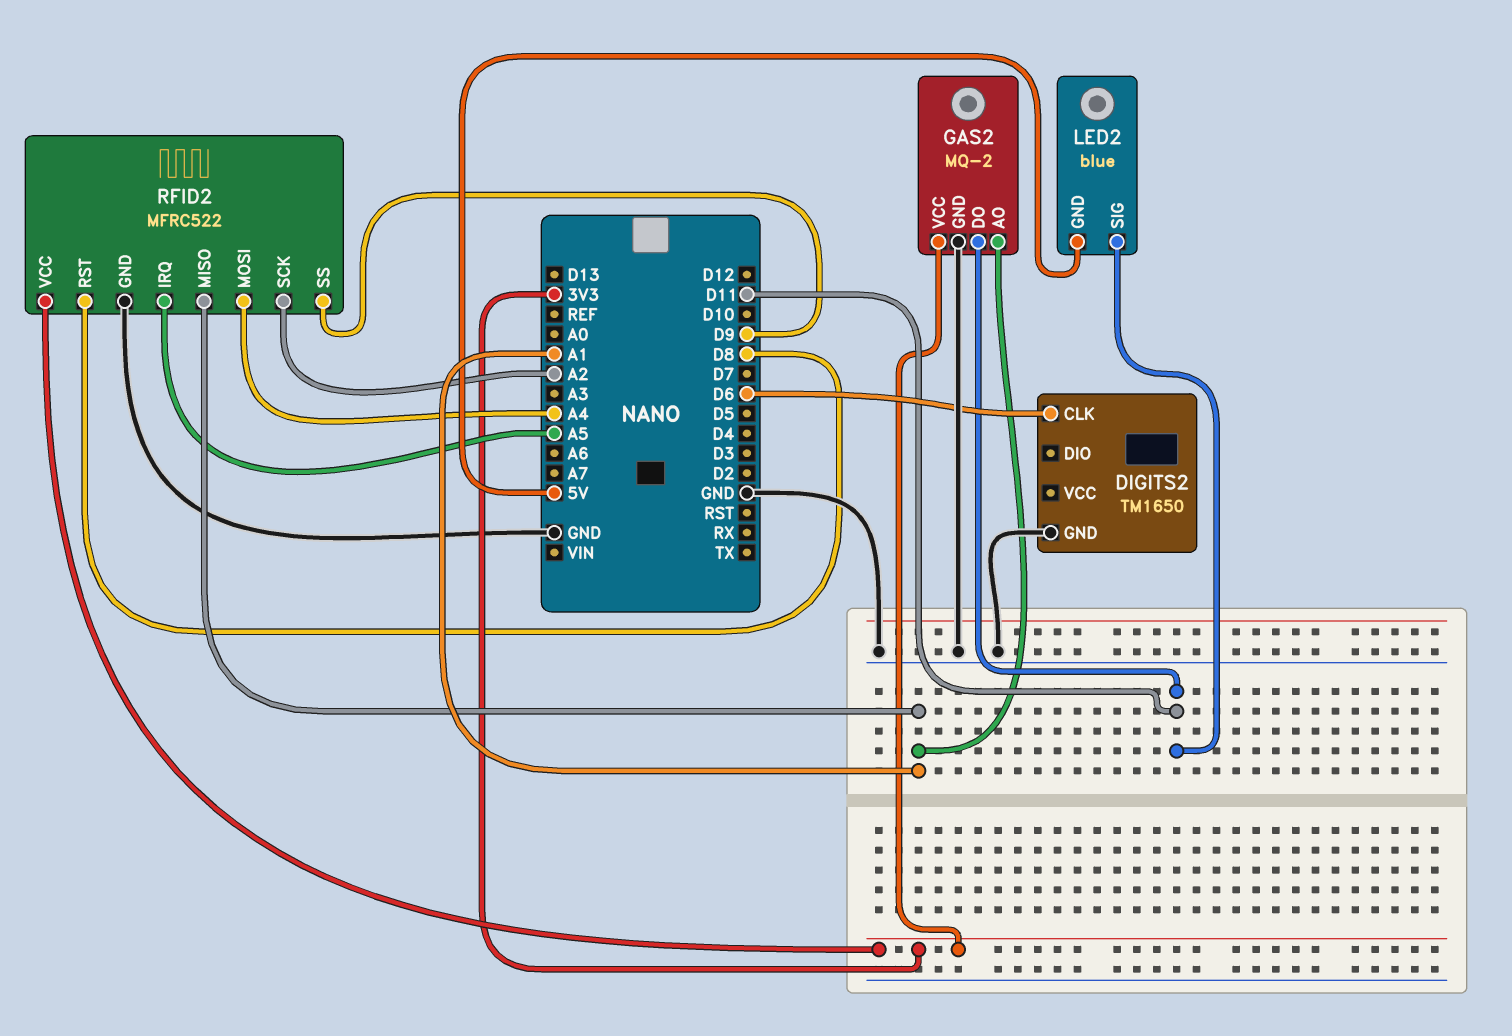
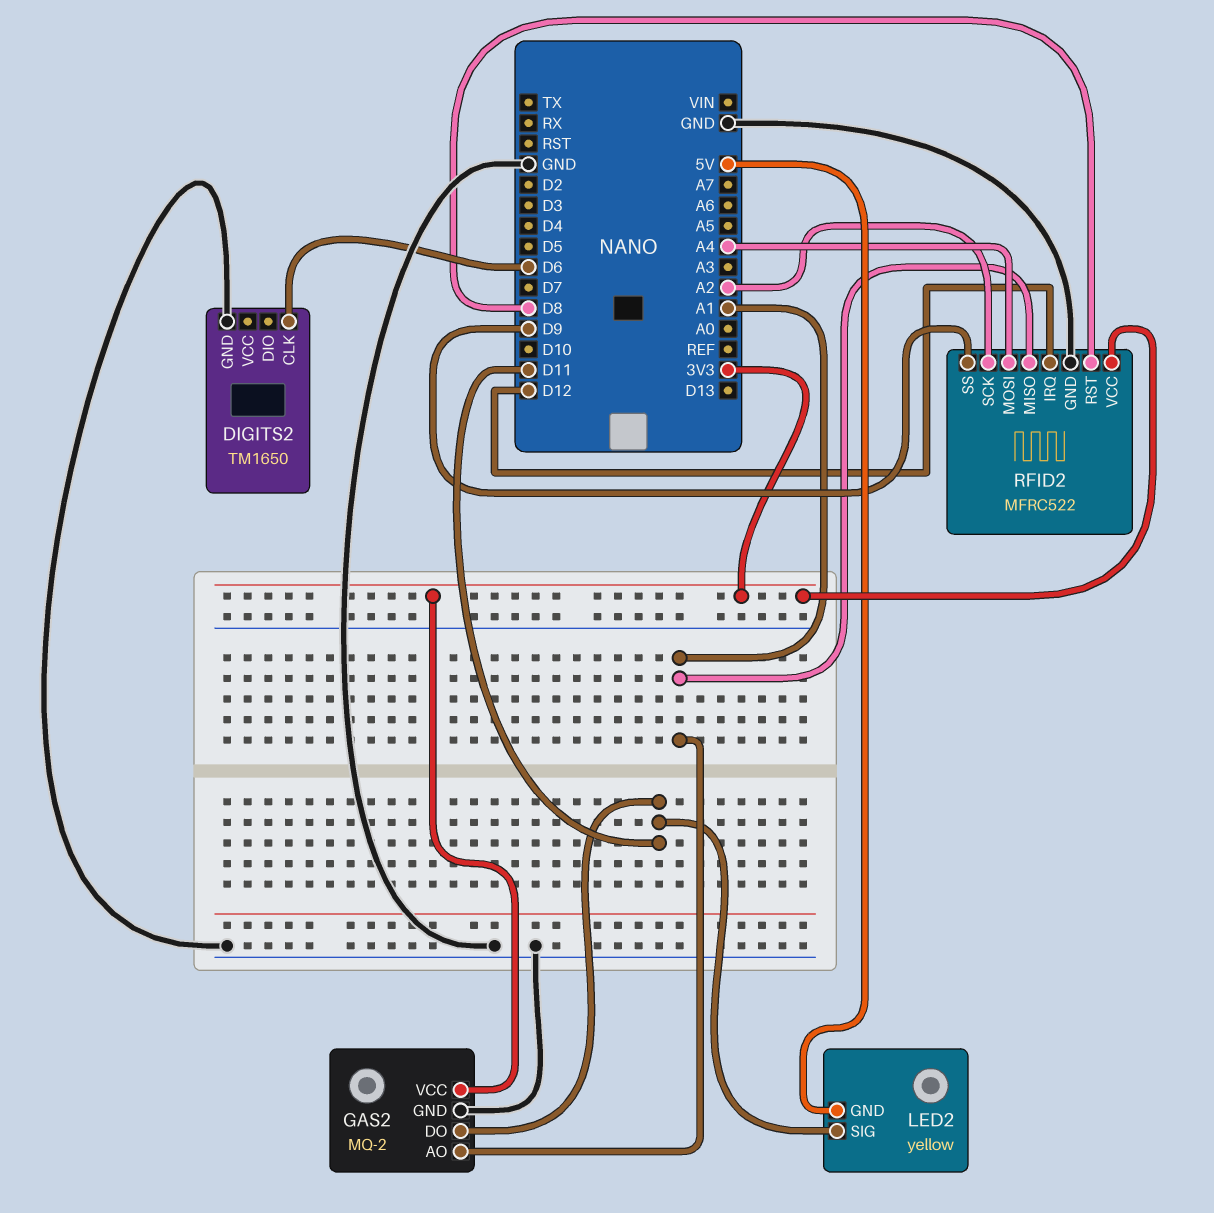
LED2: blue -> yellow
RFID2 pin IRQ: A5 -> D12

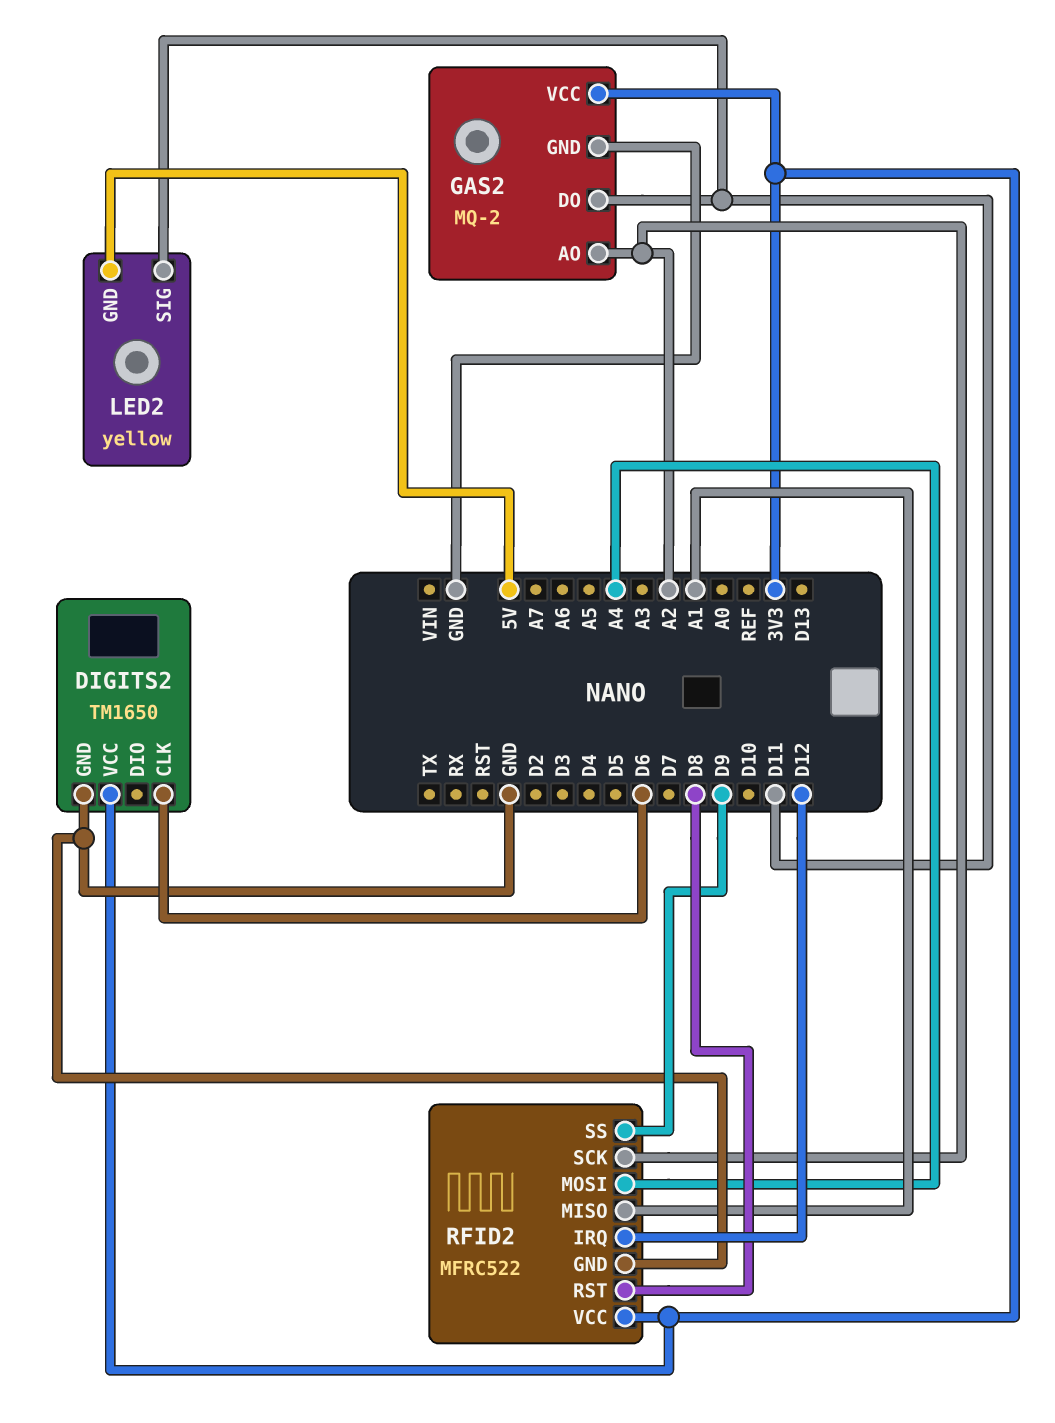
DIGITS2 pin VCC: none -> 3V3
GAS2 pin AO: A1 -> A2

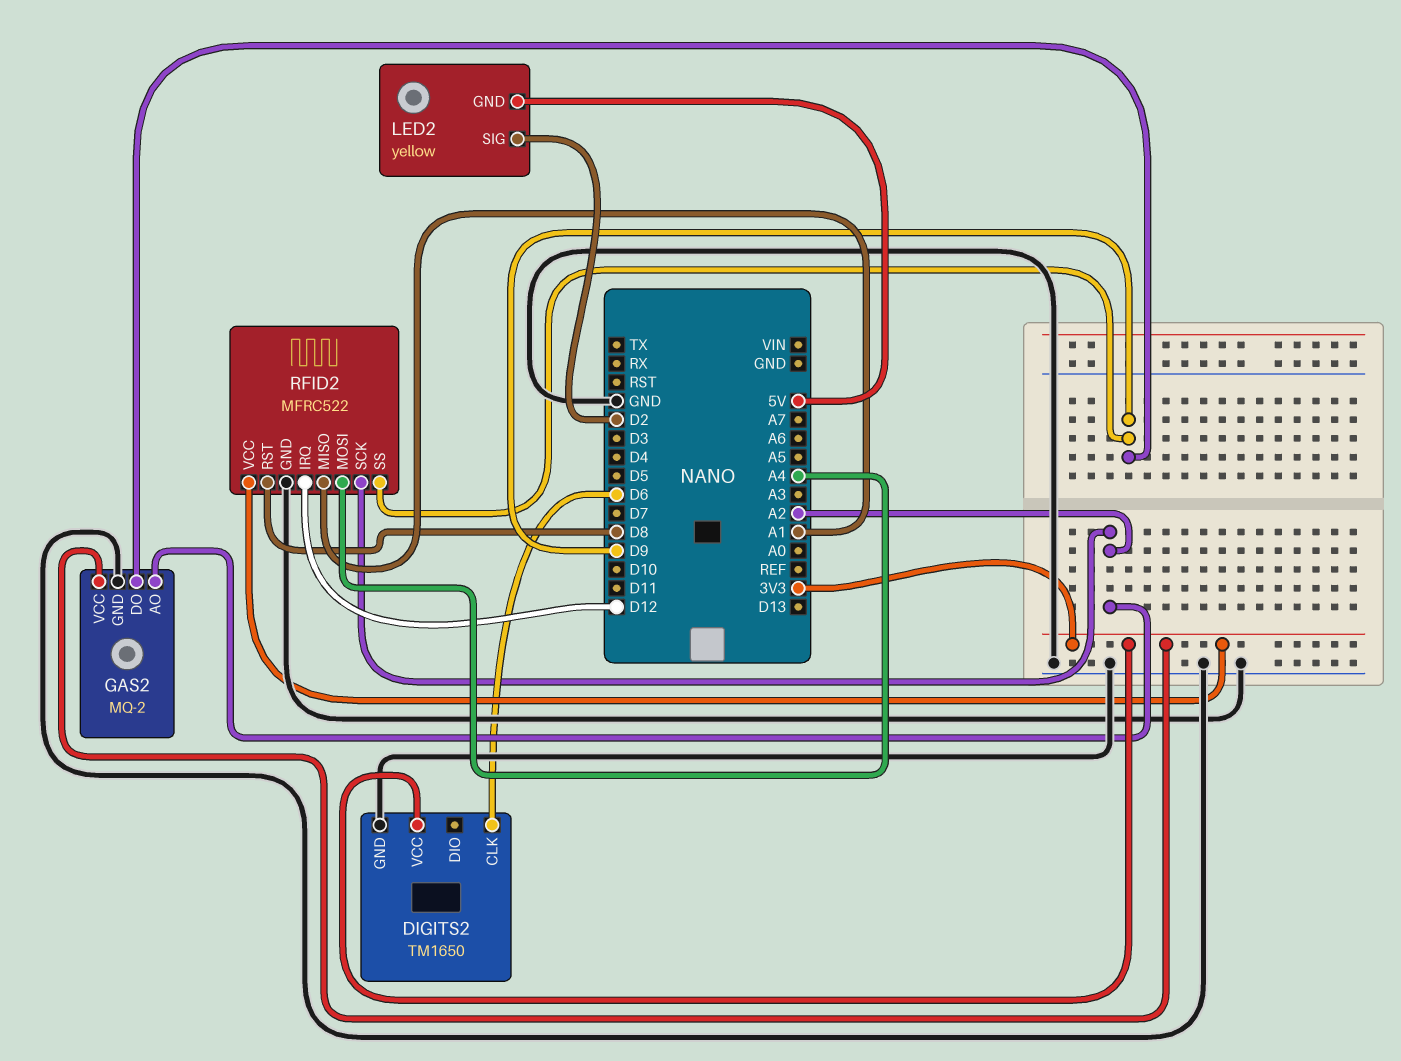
GAS2 pin DO: D11 -> D9
LED2 pin SIG: D11 -> D2

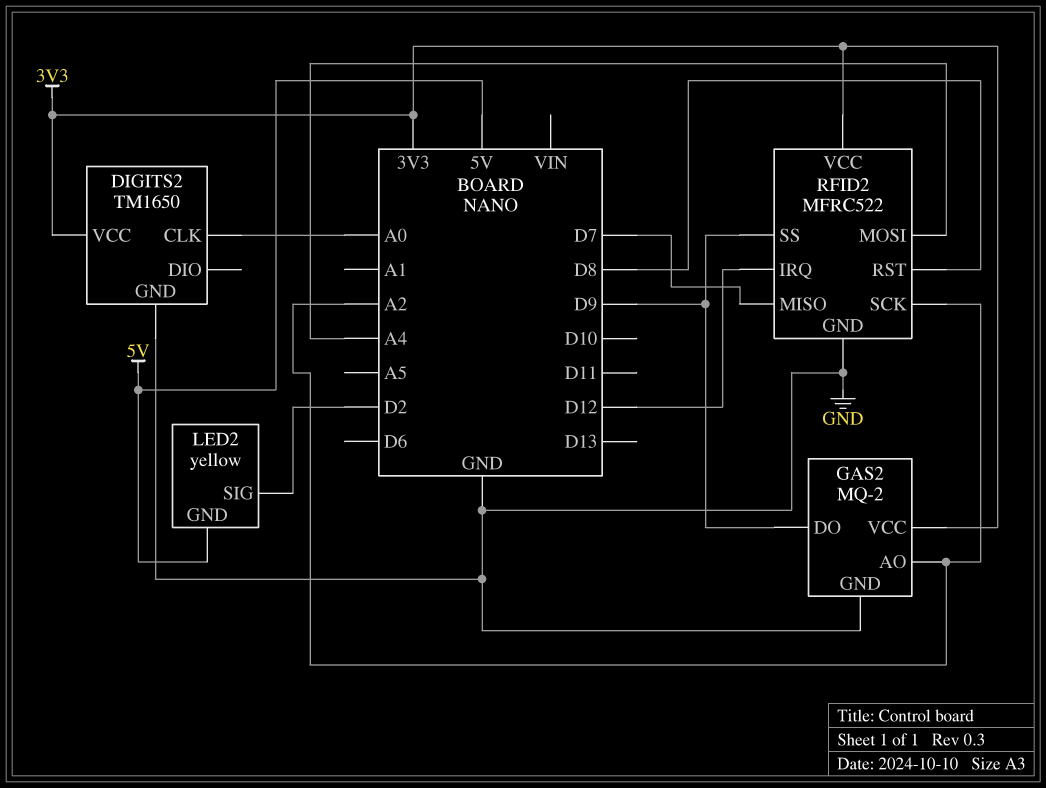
DIGITS2 pin CLK: D6 -> A0
RFID2 pin MISO: A1 -> D7

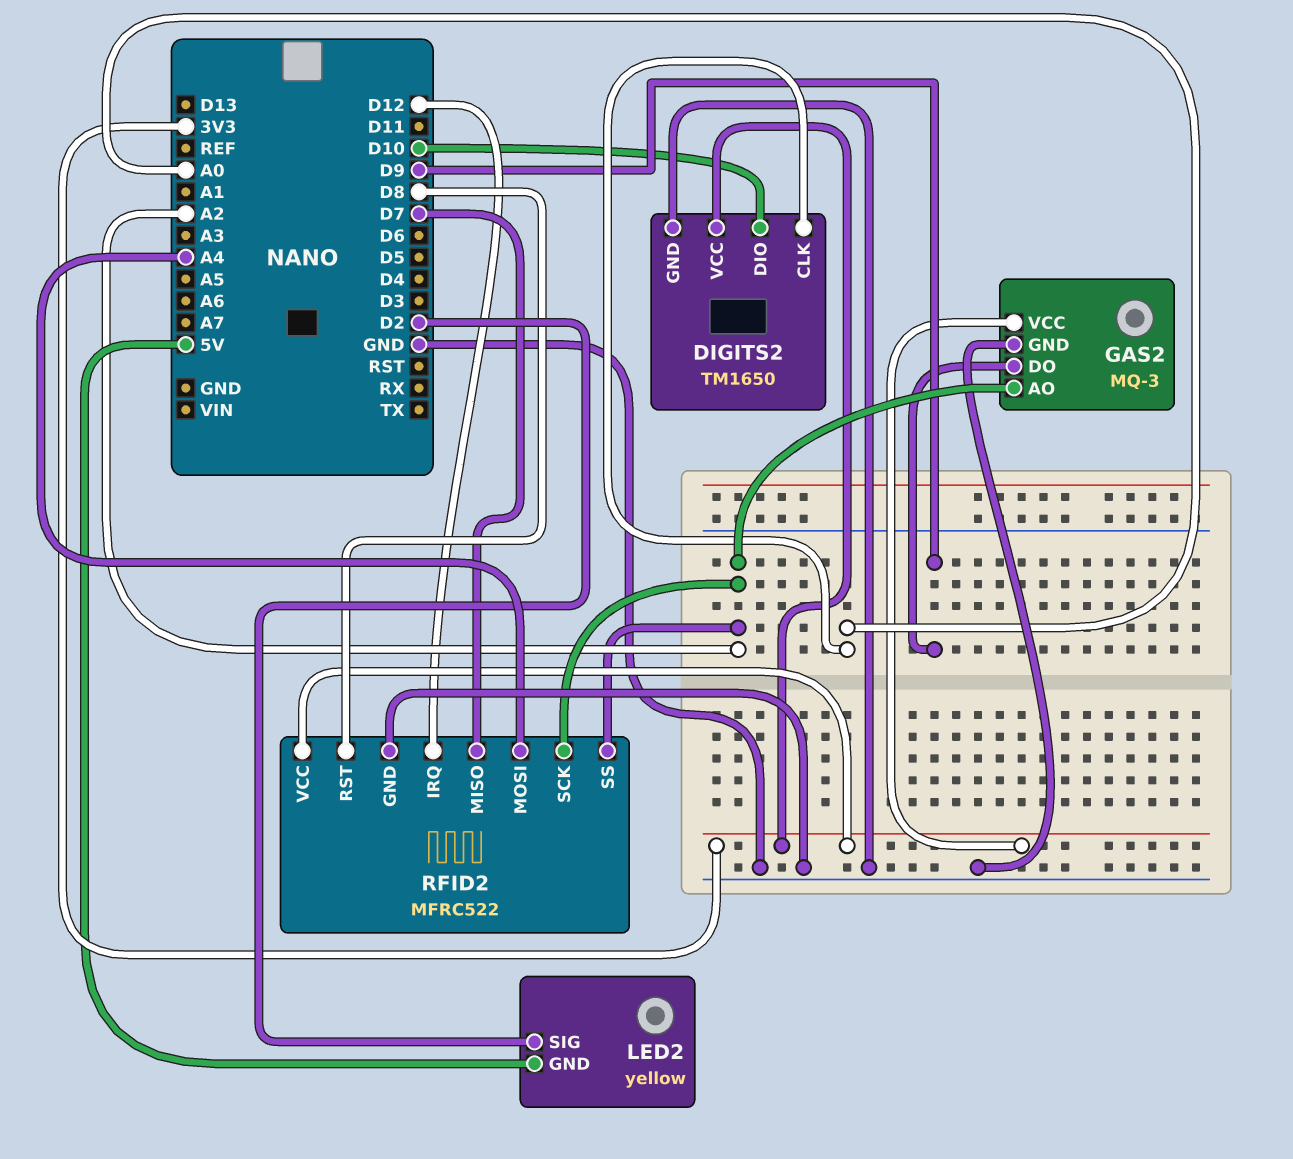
DIGITS2 pin DIO: none -> D10
GAS2: MQ-2 -> MQ-3
RFID2 pin SS: D9 -> A2

